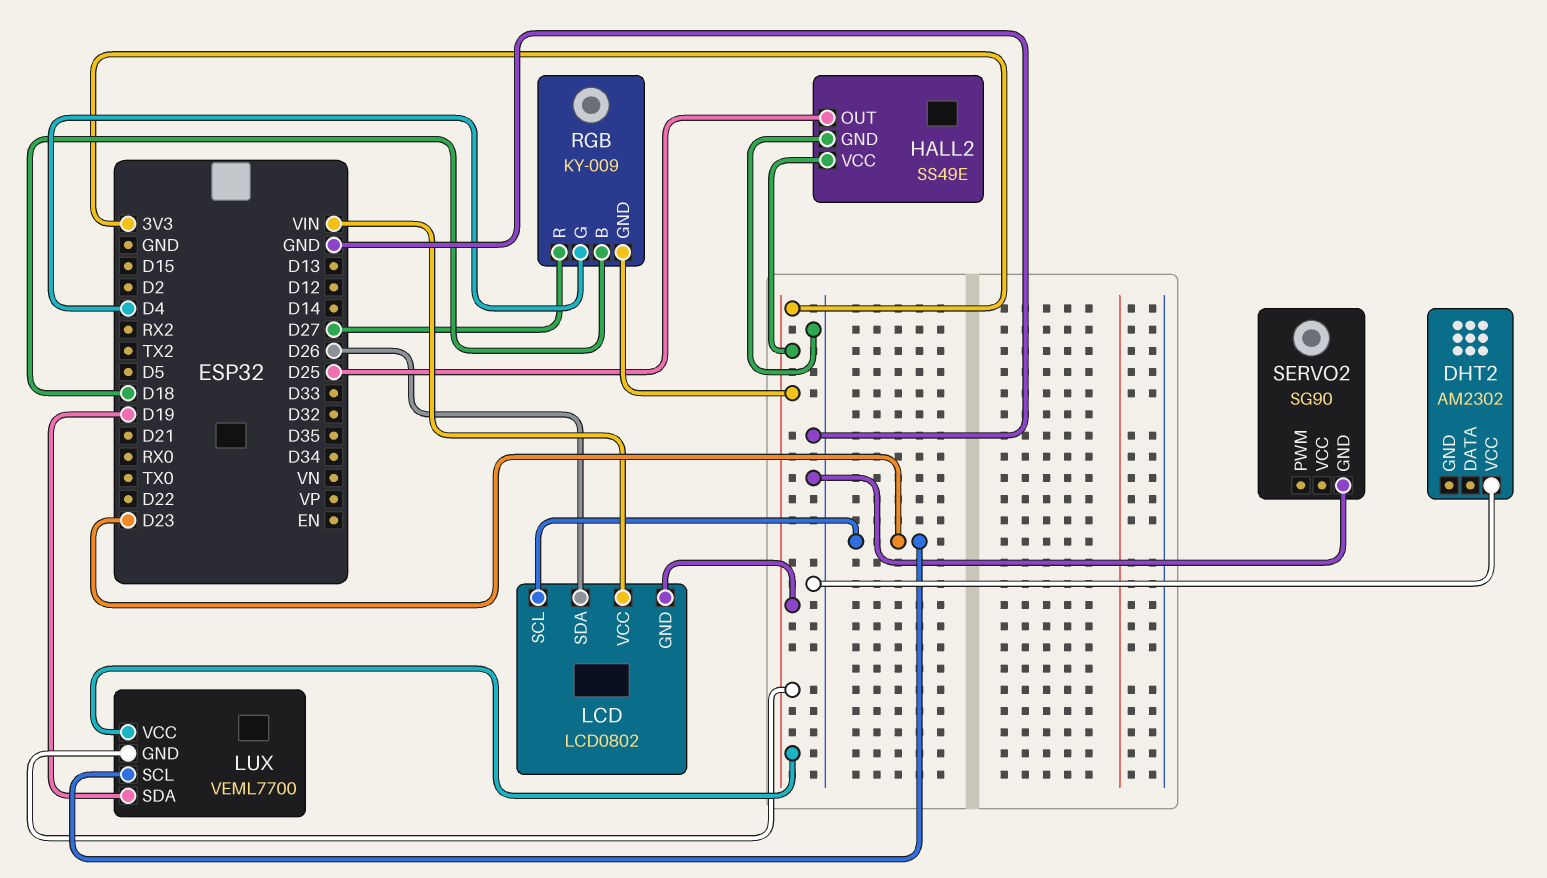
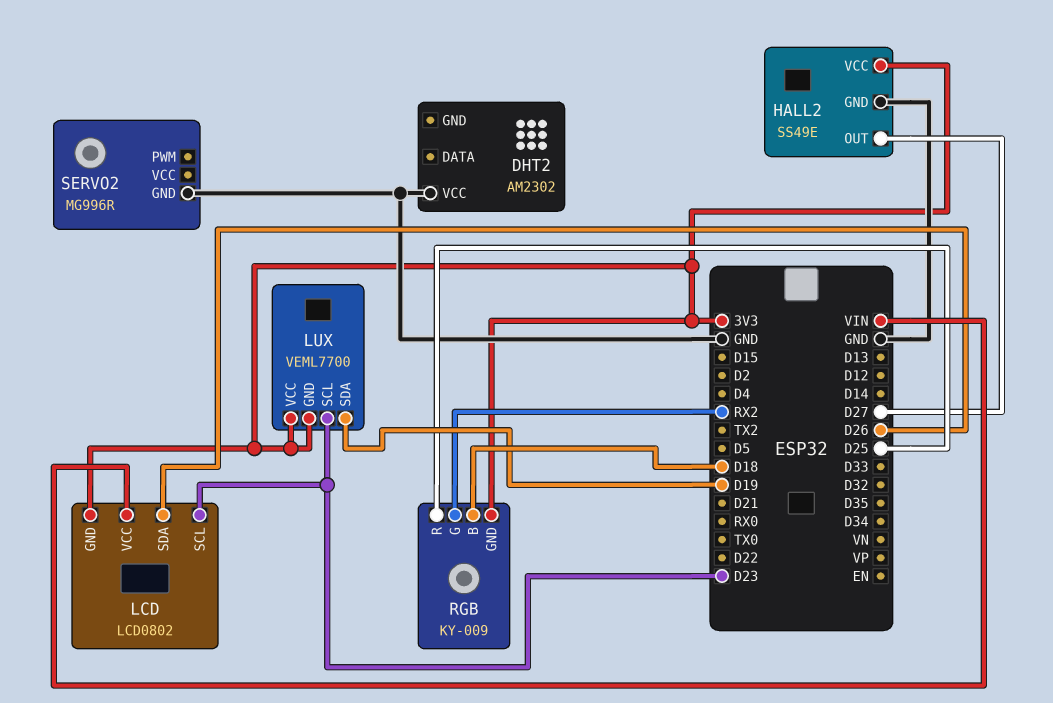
HALL2 pin OUT: D25 -> D27
RGB pin G: D4 -> RX2
RGB pin R: D27 -> D25
SERVO2: SG90 -> MG996R

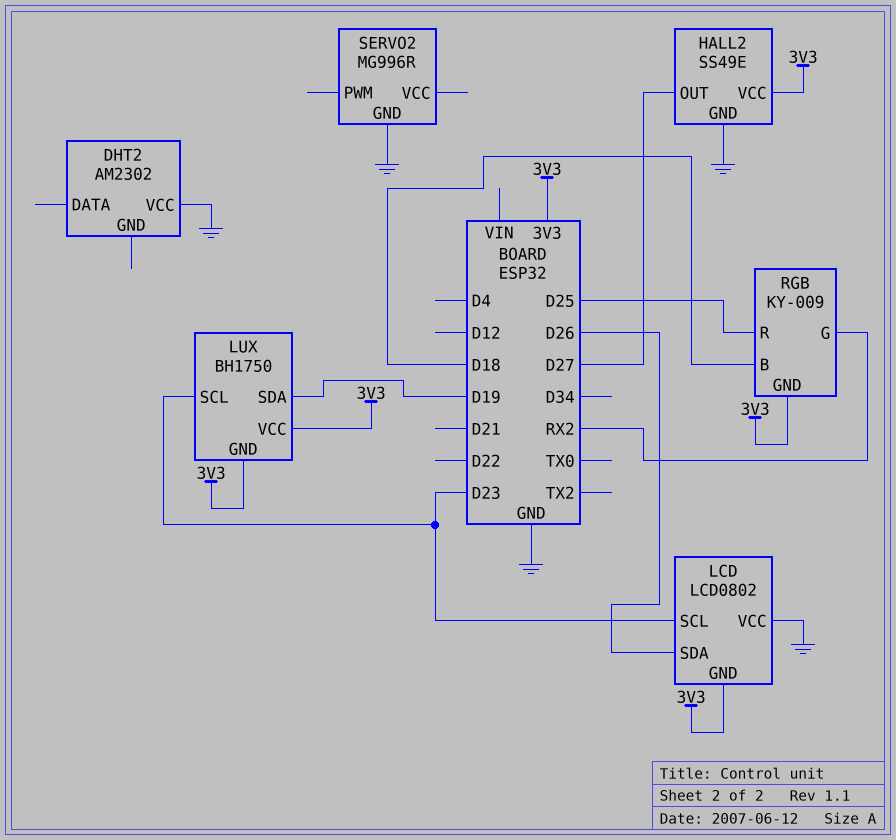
LCD pin VCC: VIN -> GND
LUX: VEML7700 -> BH1750

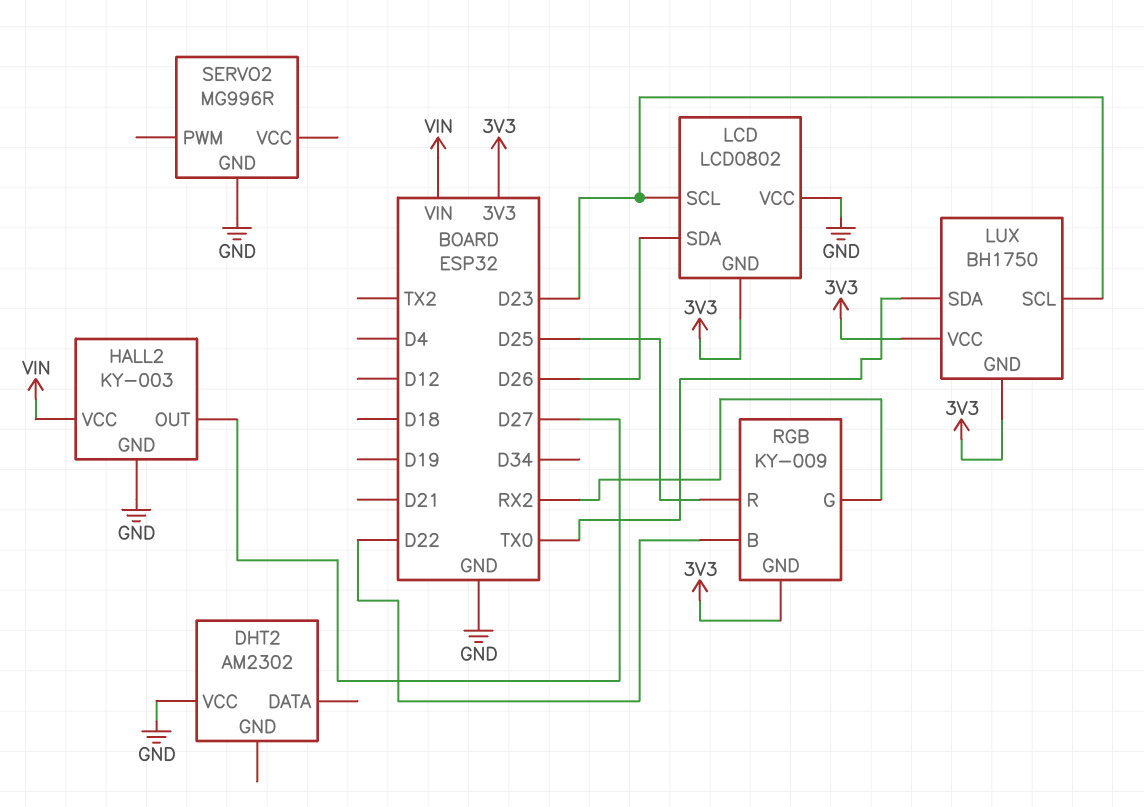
HALL2: SS49E -> KY-003
HALL2 pin VCC: 3V3 -> VIN
LUX pin SDA: D19 -> TX0
RGB pin B: D18 -> D22

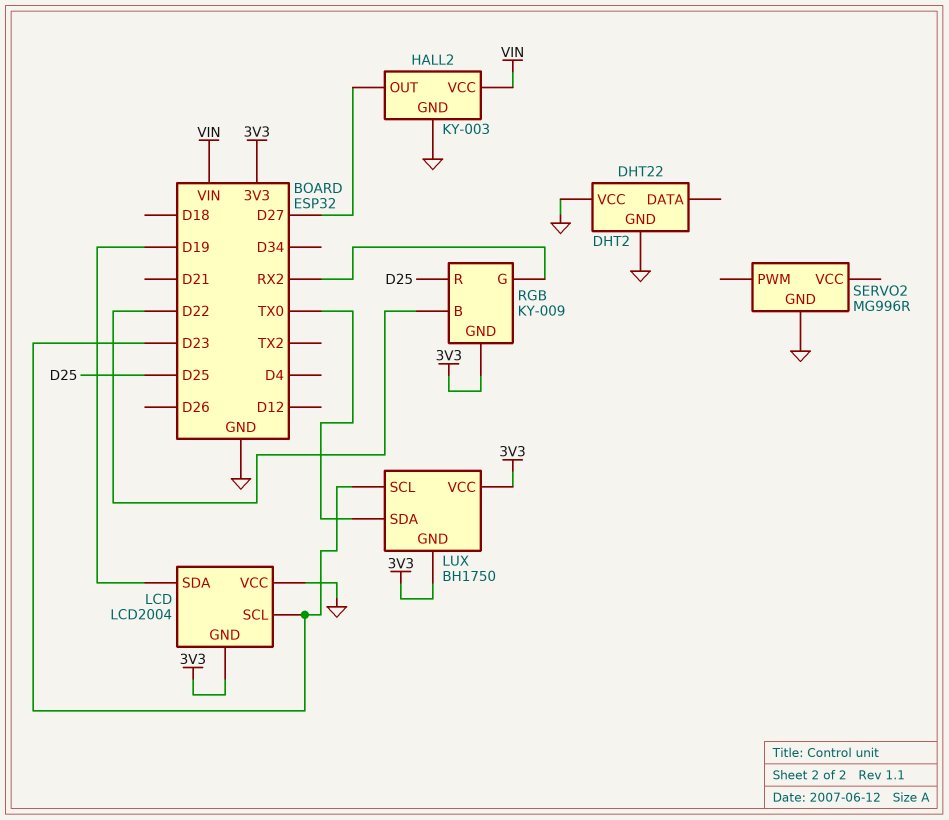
DHT2: AM2302 -> DHT22
DHT2 pin GND: none -> GND
LCD: LCD0802 -> LCD2004
LCD pin SDA: D26 -> D19

